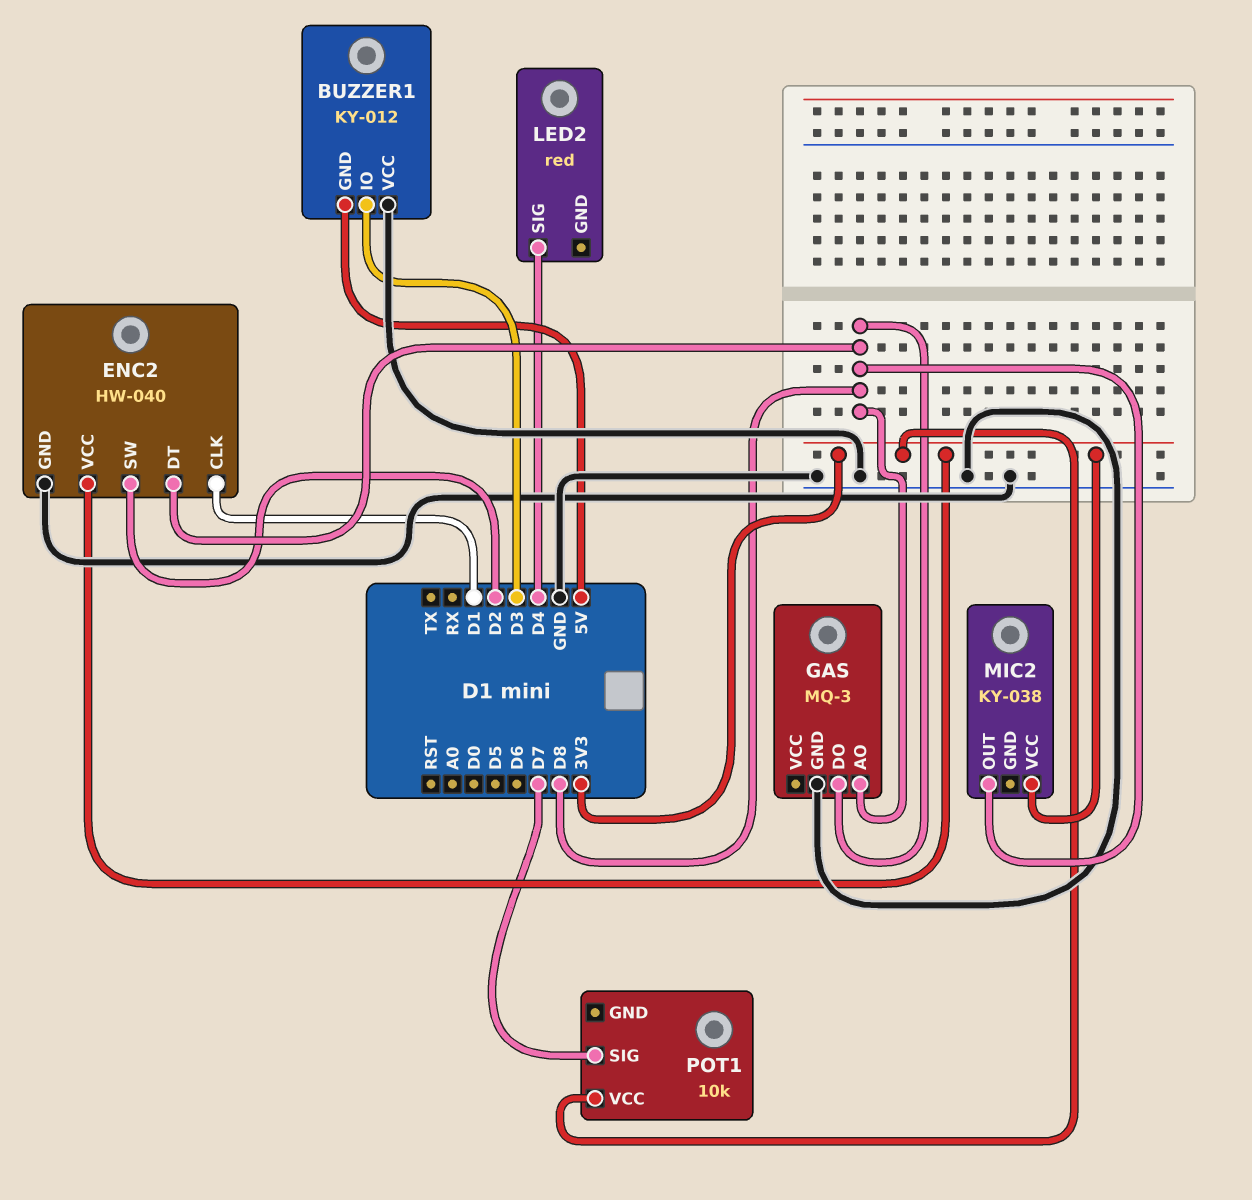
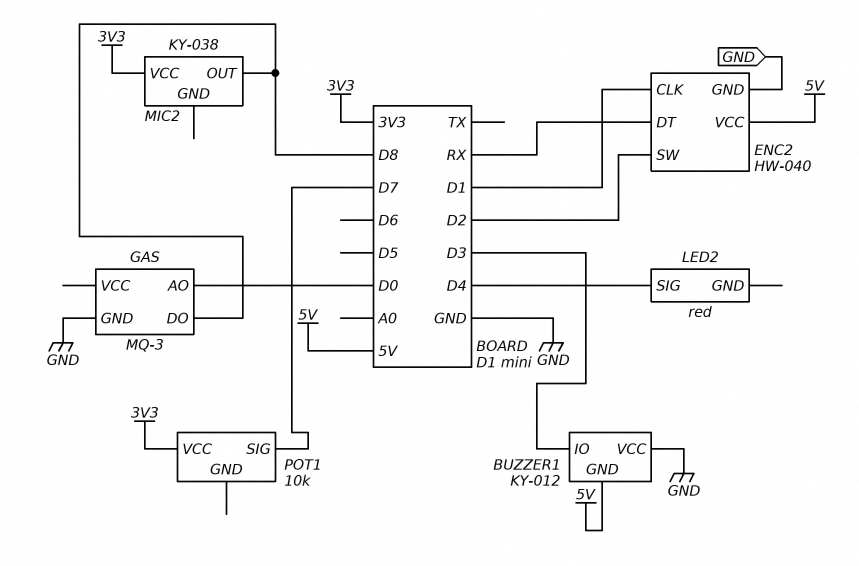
ENC2 pin DT: D8 -> RX
ENC2 pin VCC: 3V3 -> 5V
GAS pin AO: D8 -> D0

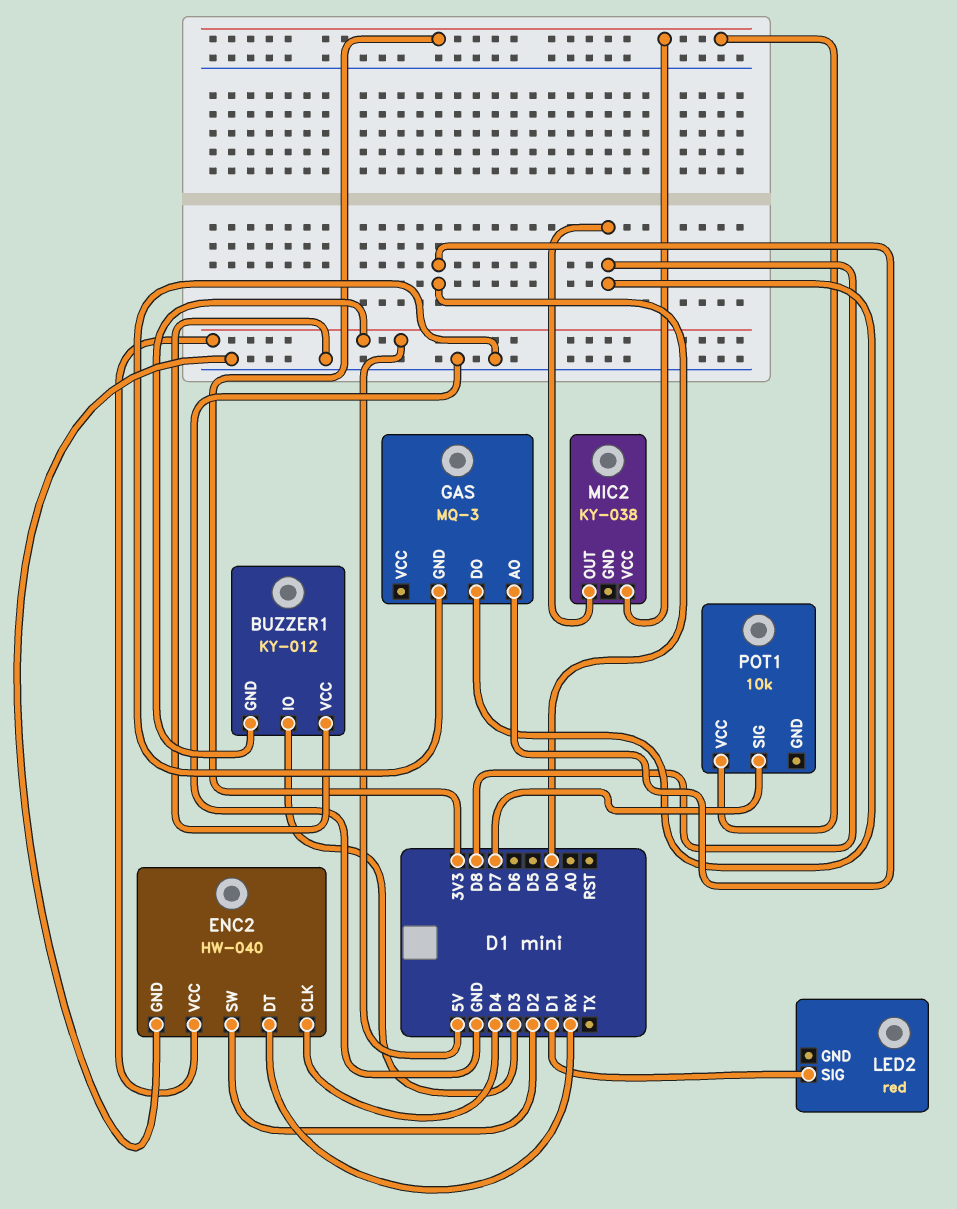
ENC2 pin CLK: D1 -> D4
LED2 pin SIG: D4 -> D1

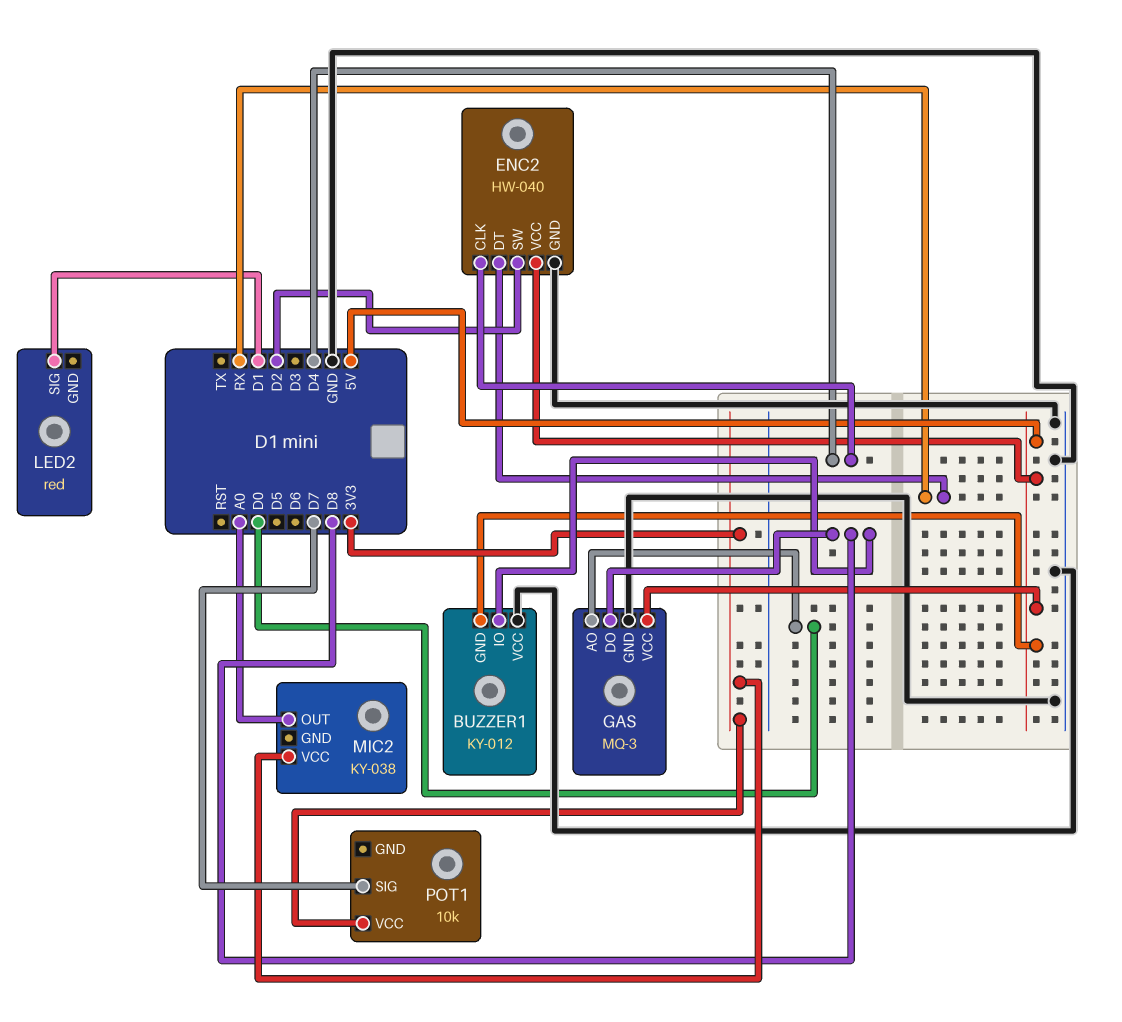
BUZZER1 pin IO: D3 -> D8
GAS pin VCC: none -> 5V
MIC2 pin OUT: D8 -> A0

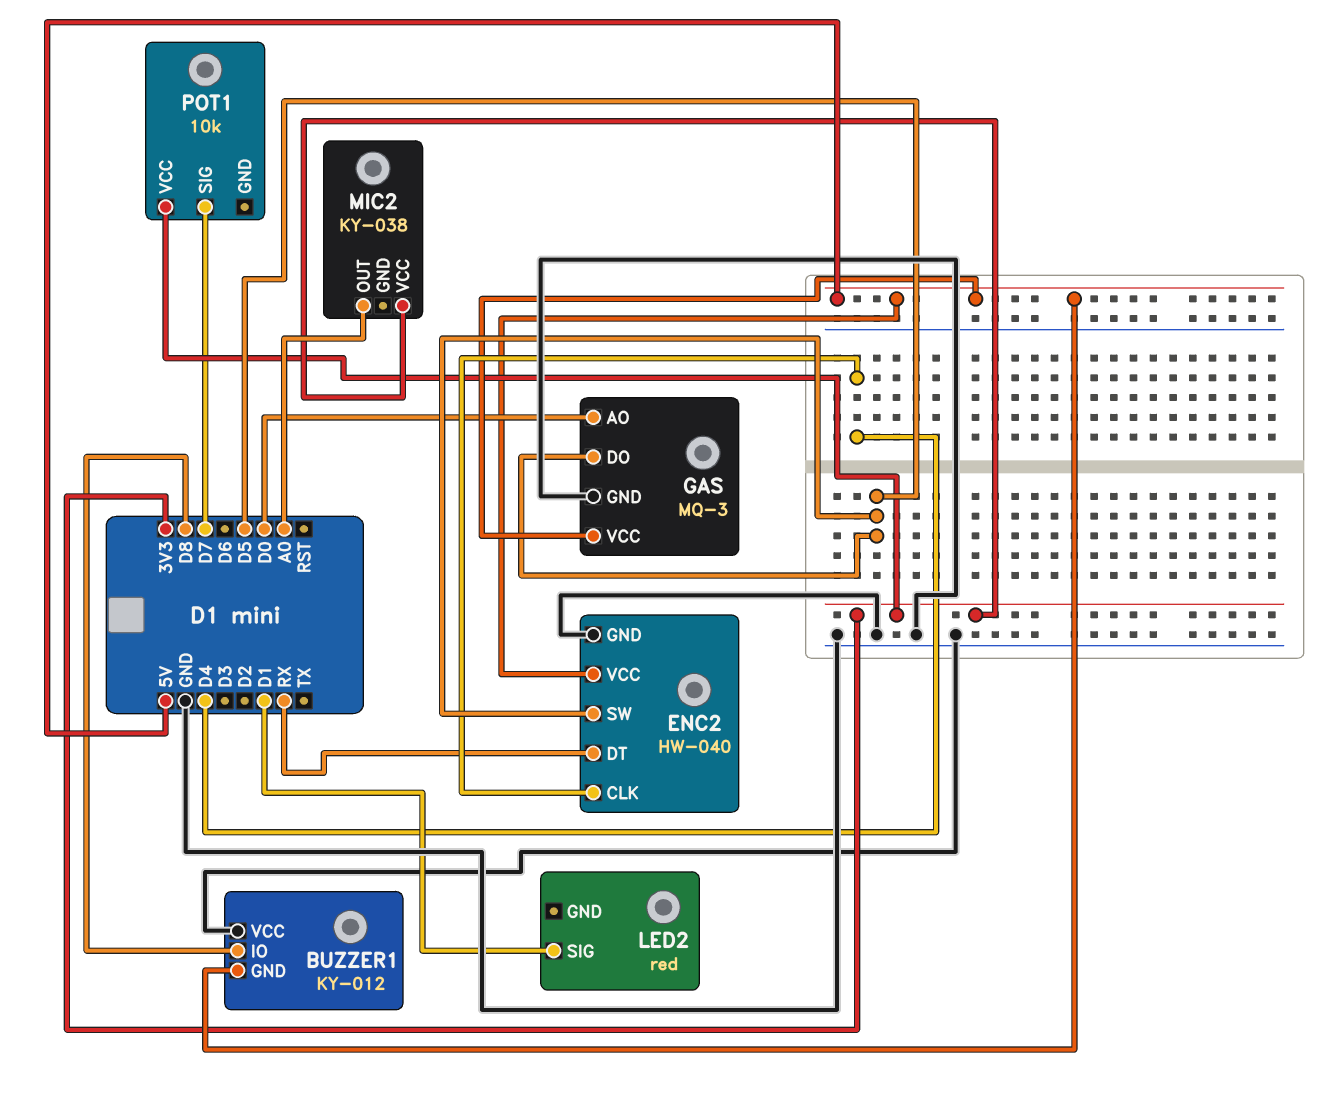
ENC2 pin SW: D2 -> D5
GAS pin DO: D8 -> D5

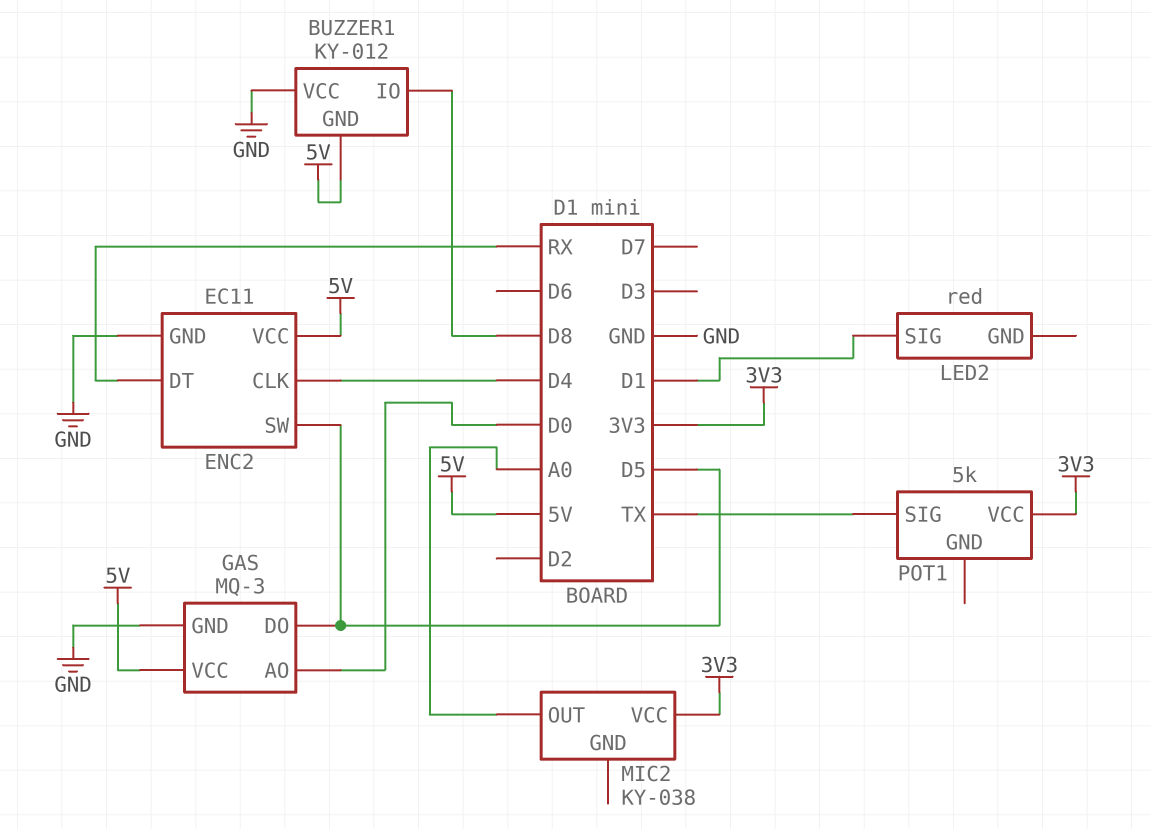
ENC2: HW-040 -> EC11
POT1: 10k -> 5k
POT1 pin SIG: D7 -> TX

